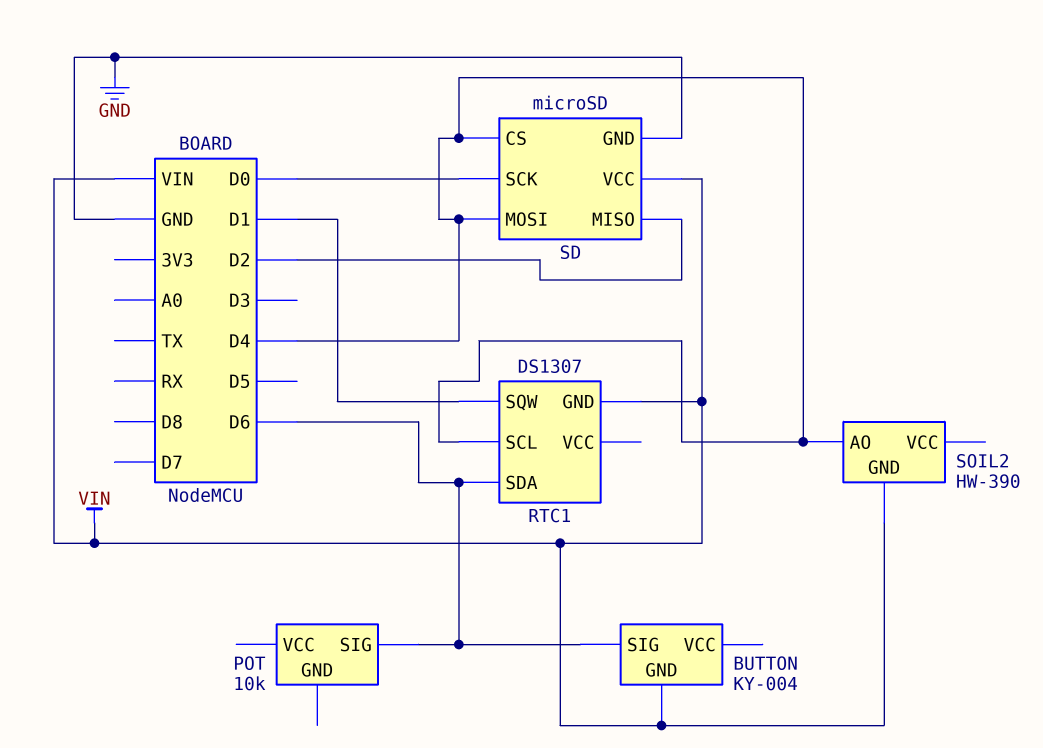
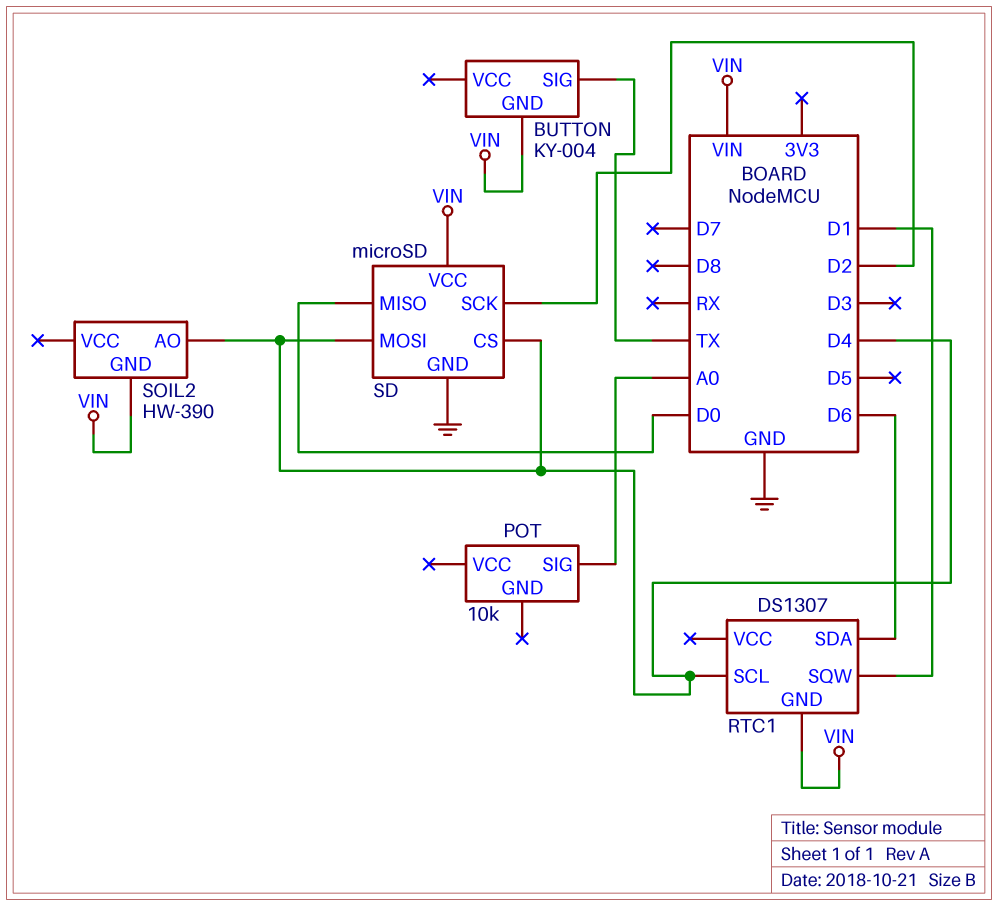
BUTTON pin SIG: D6 -> TX
POT pin SIG: D6 -> A0
SD pin MISO: D2 -> D0
SD pin SCK: D0 -> D2

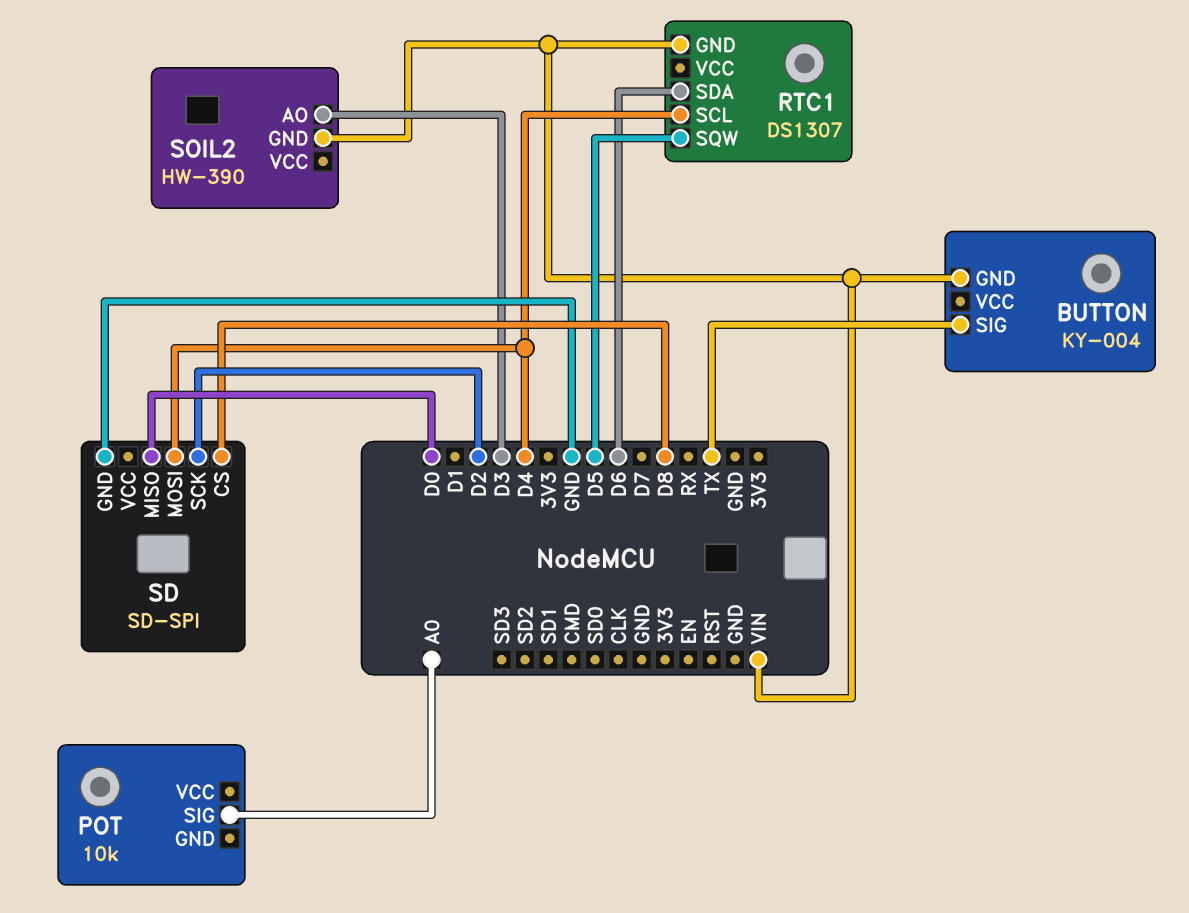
RTC1 pin SQW: D1 -> D5
SD: microSD -> SD-SPI
SD pin CS: D4 -> D8
SD pin VCC: VIN -> none
SOIL2 pin AO: D4 -> D3

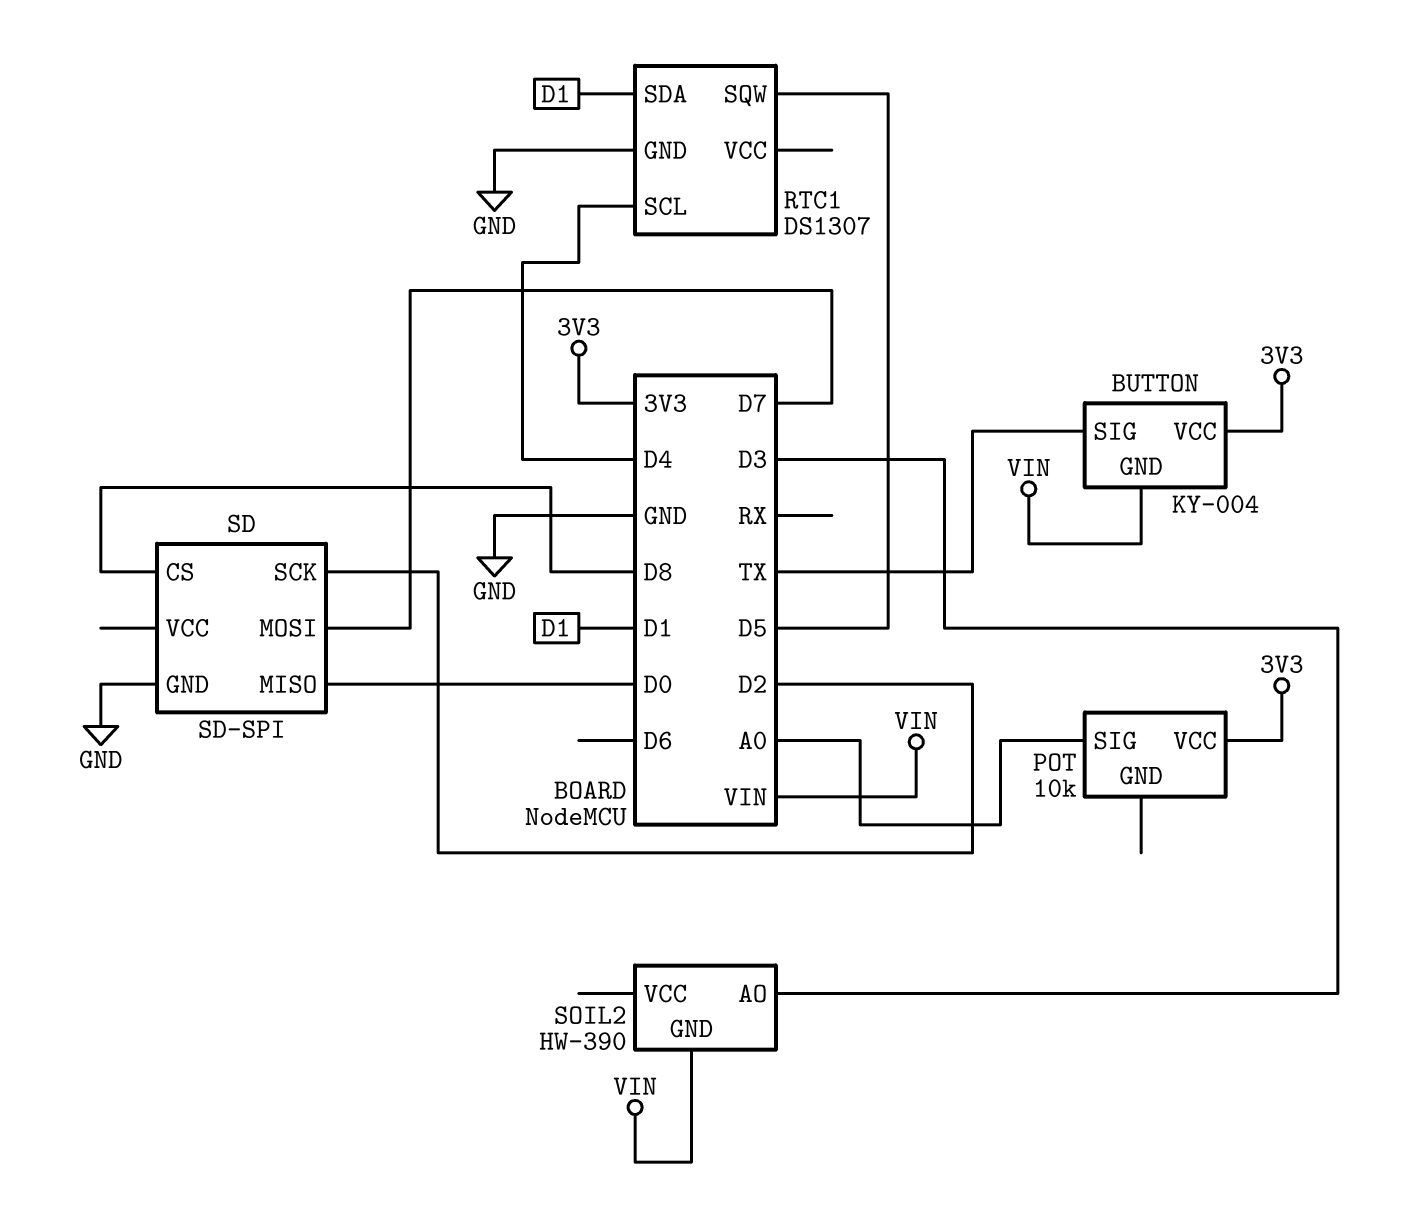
BUTTON pin VCC: none -> 3V3
POT pin VCC: none -> 3V3
RTC1 pin GND: VIN -> GND
RTC1 pin SDA: D6 -> D1
SD pin MOSI: D4 -> D7

